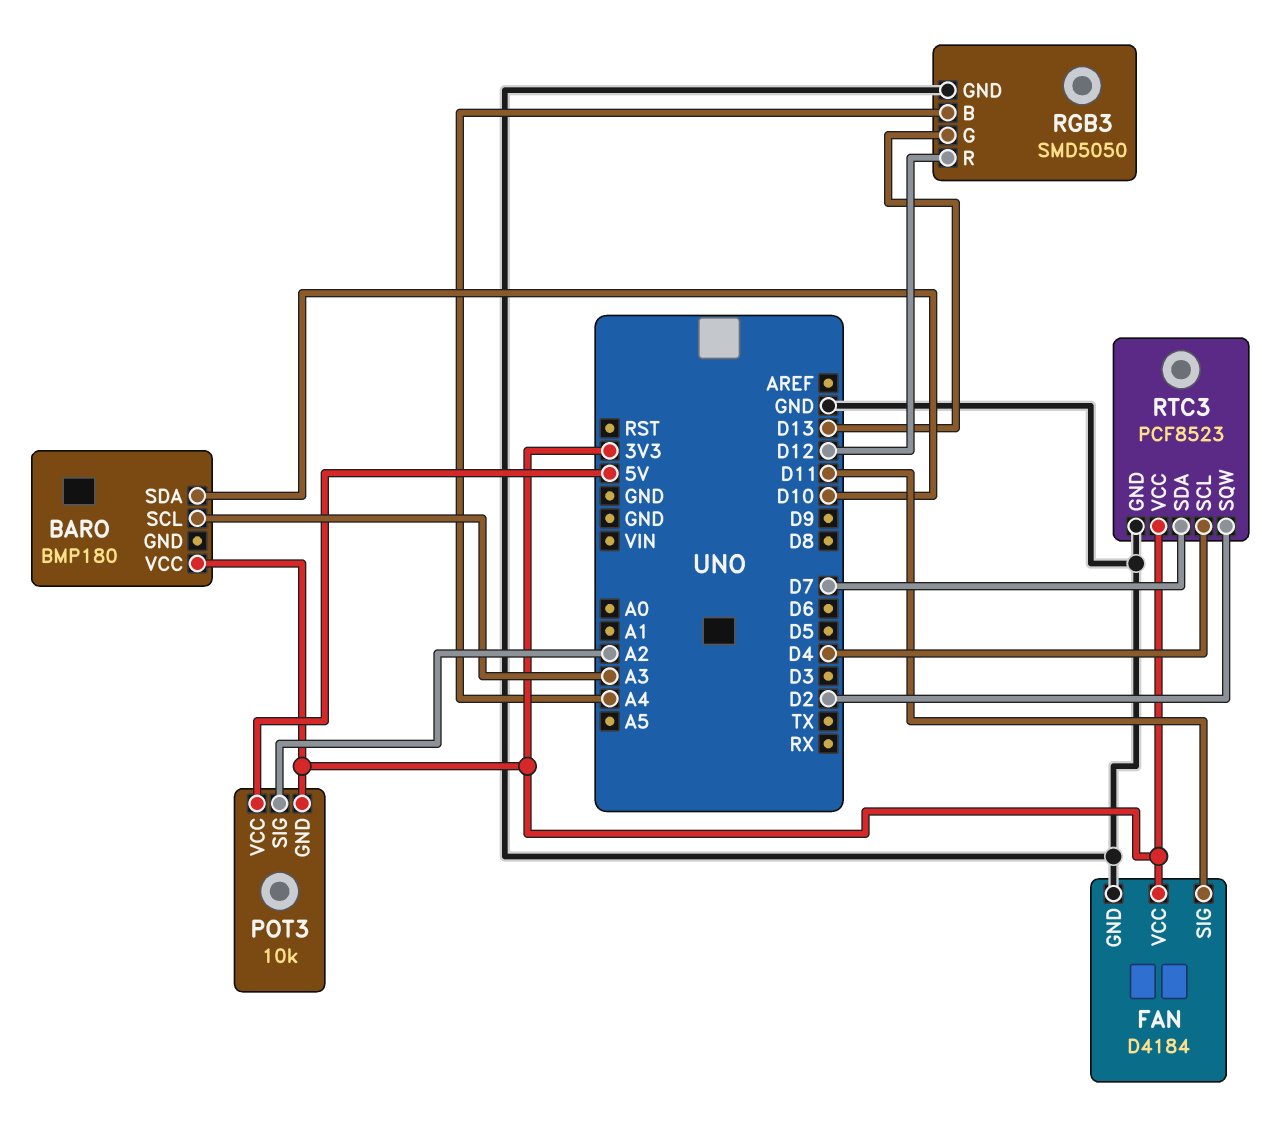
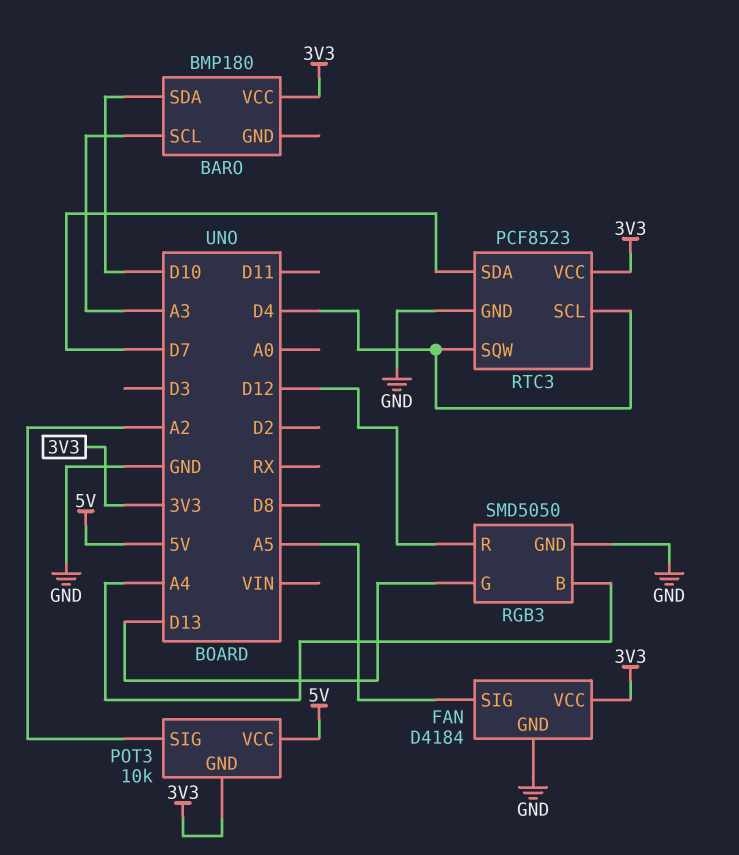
FAN pin SIG: D11 -> A5
RTC3 pin SQW: D2 -> D4

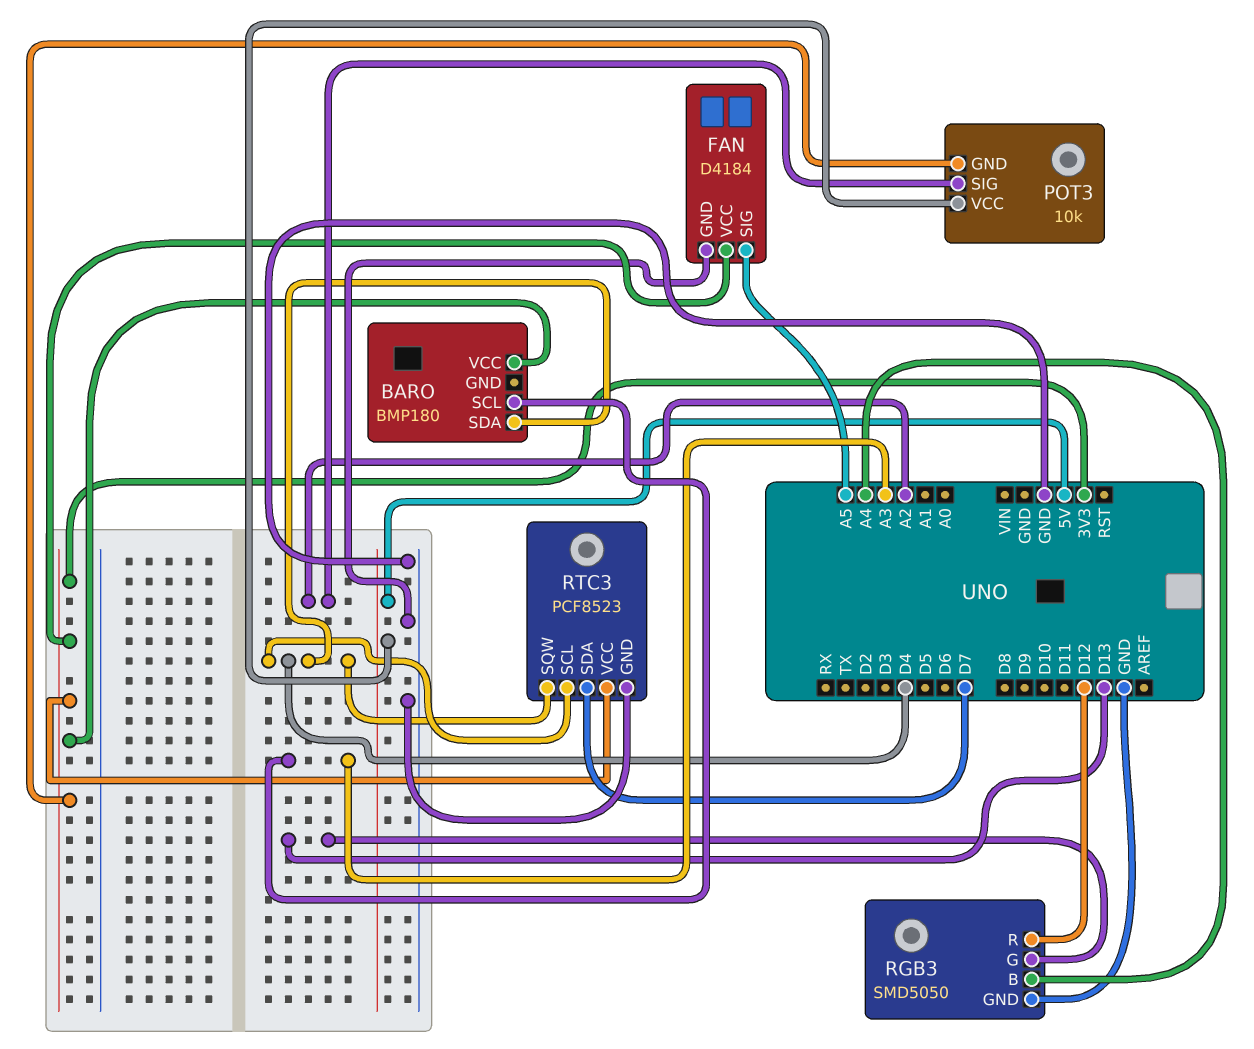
BARO pin SDA: D10 -> D4

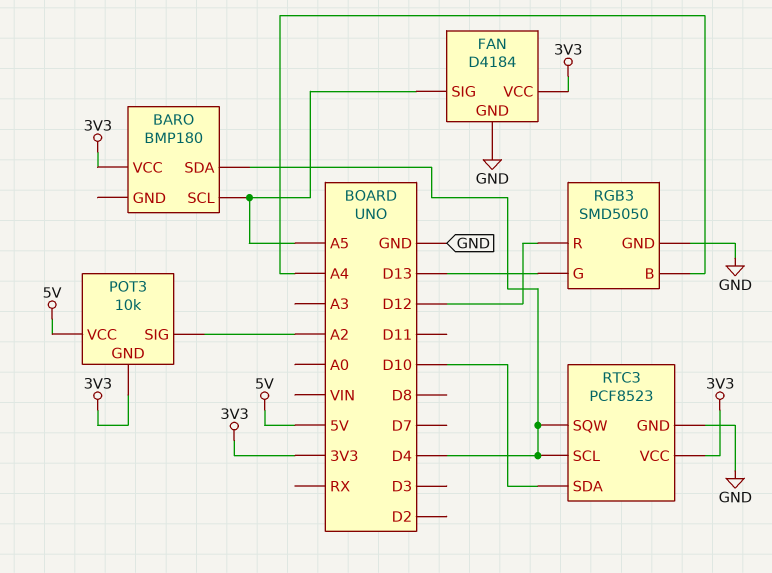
BARO pin SCL: A3 -> A5
RTC3 pin SDA: D7 -> D10

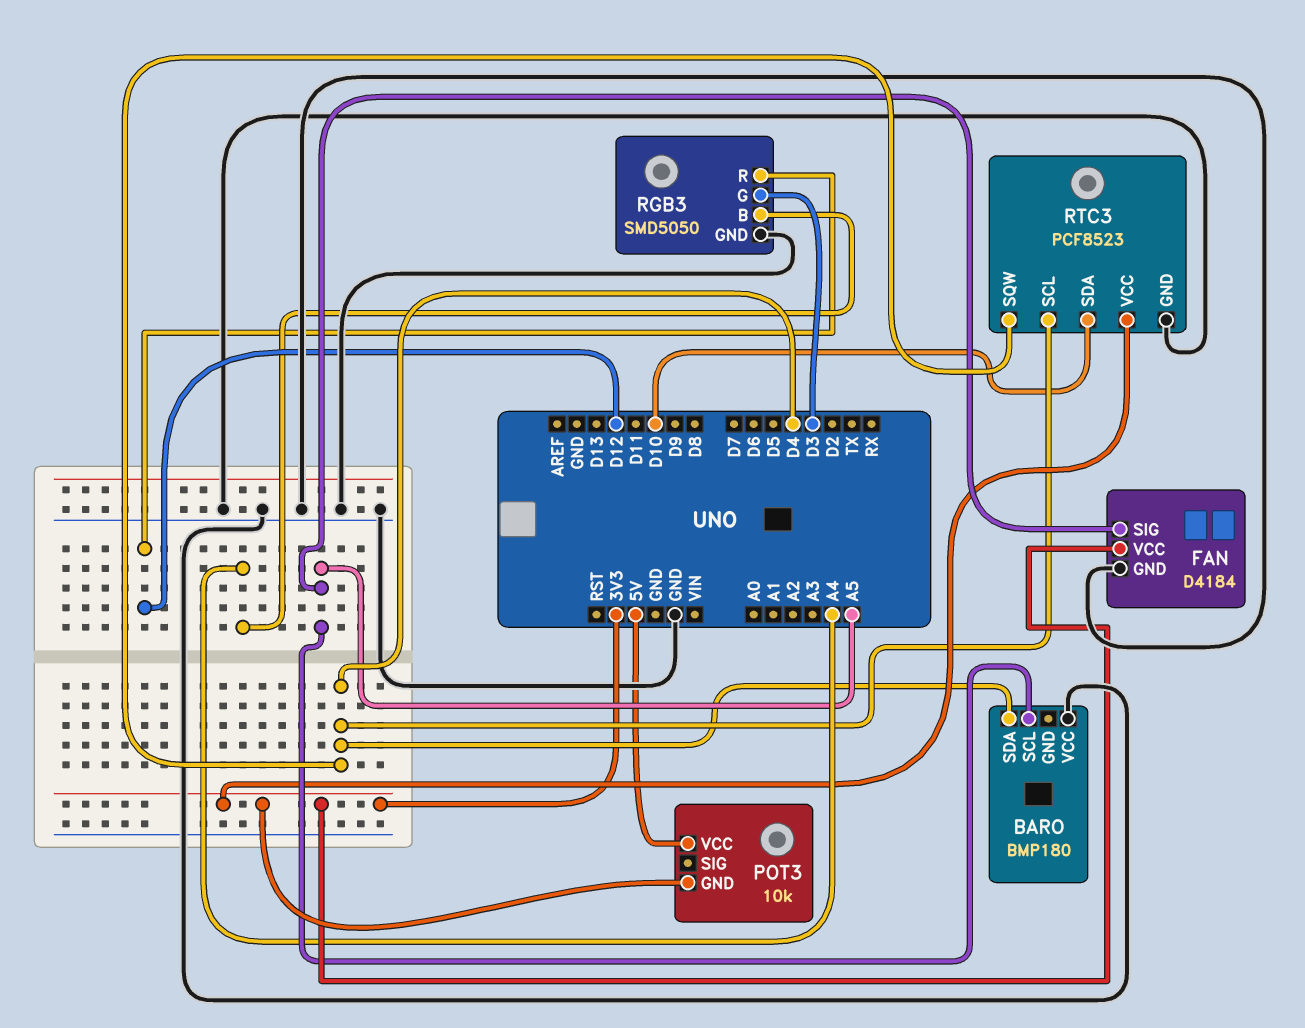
BARO pin VCC: 3V3 -> GND
POT3 pin SIG: A2 -> none
RGB3 pin G: D13 -> D3

